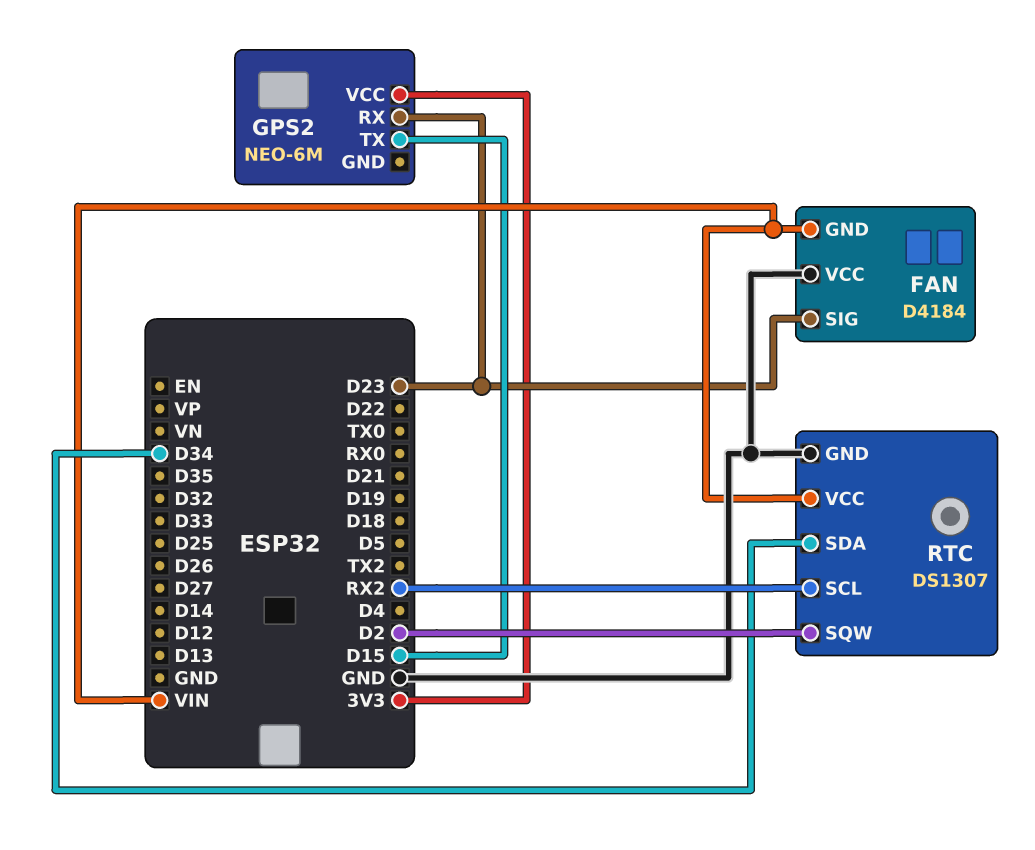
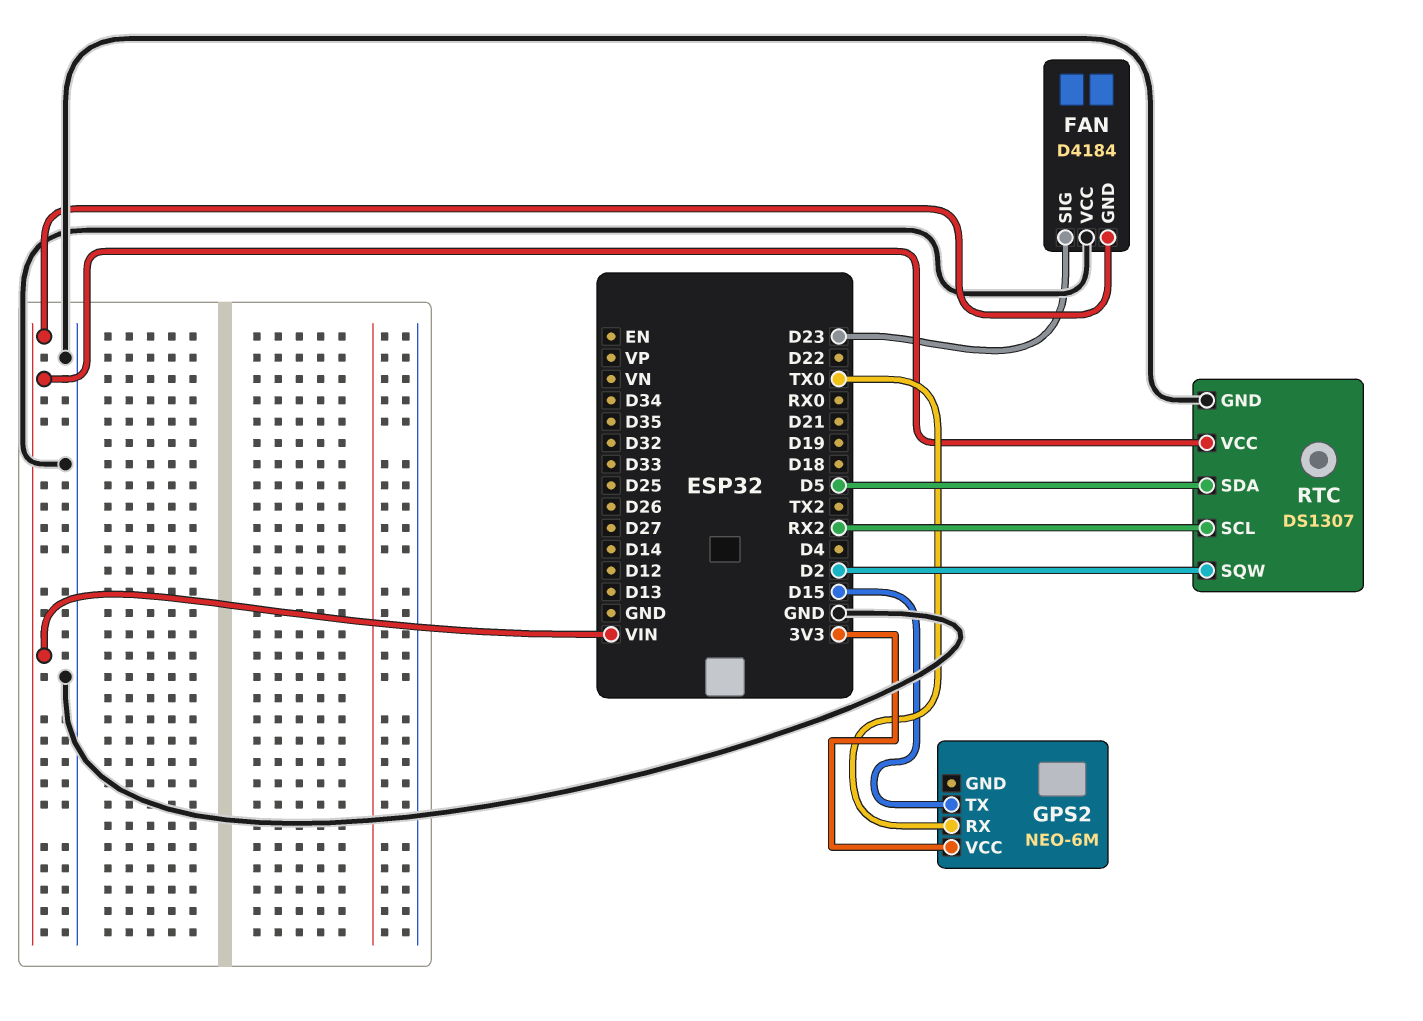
GPS2 pin RX: D23 -> TX0
RTC pin SDA: D34 -> D5

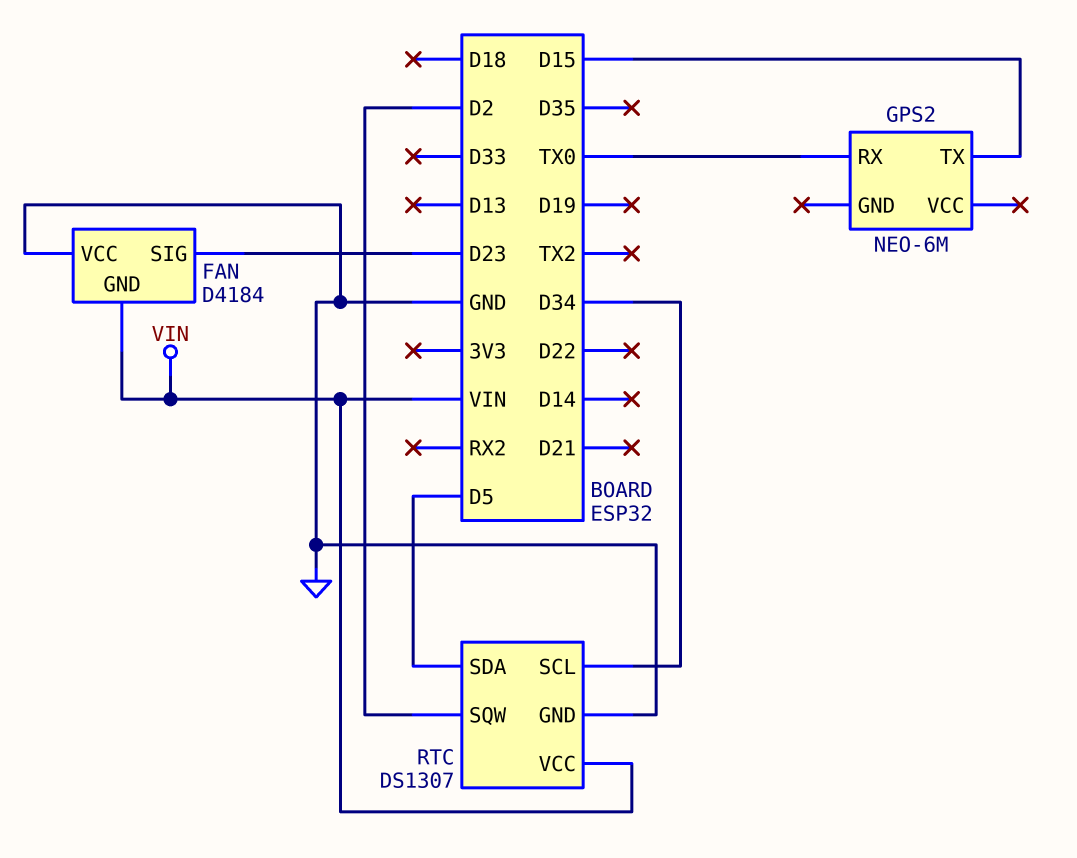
GPS2 pin VCC: 3V3 -> none
RTC pin SCL: RX2 -> D34

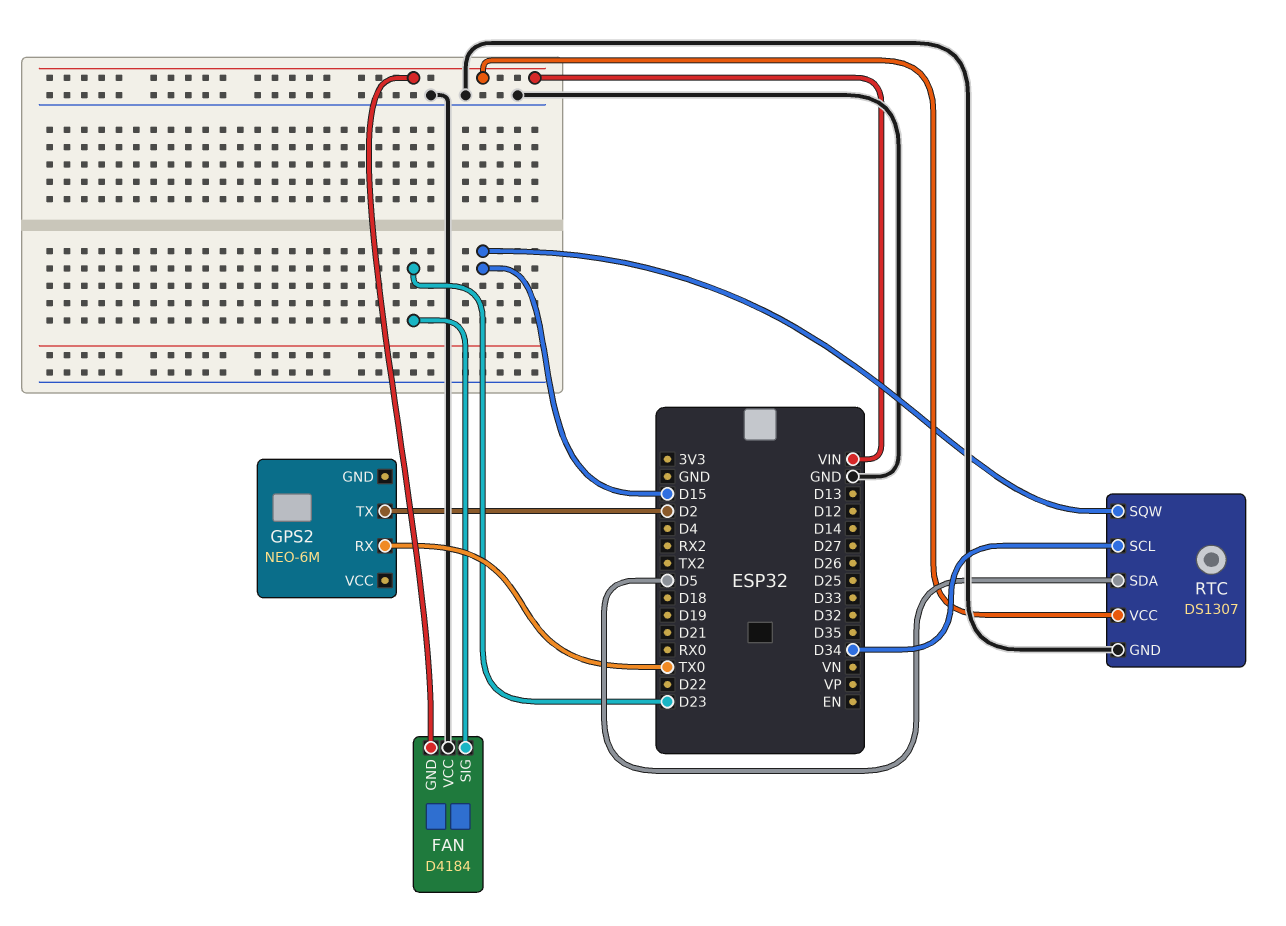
GPS2 pin TX: D15 -> D2
RTC pin SQW: D2 -> D15

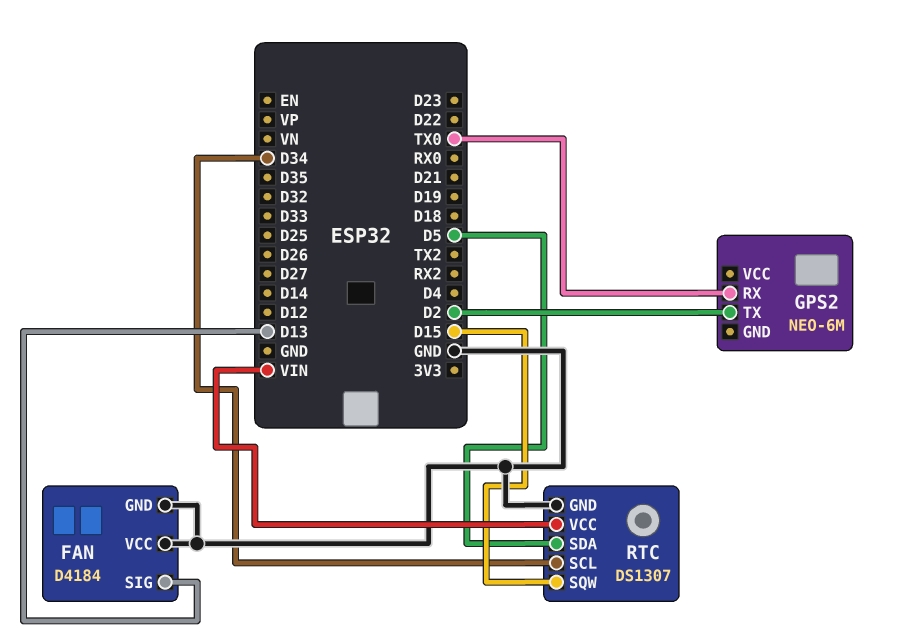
FAN pin GND: VIN -> GND
FAN pin SIG: D23 -> D13

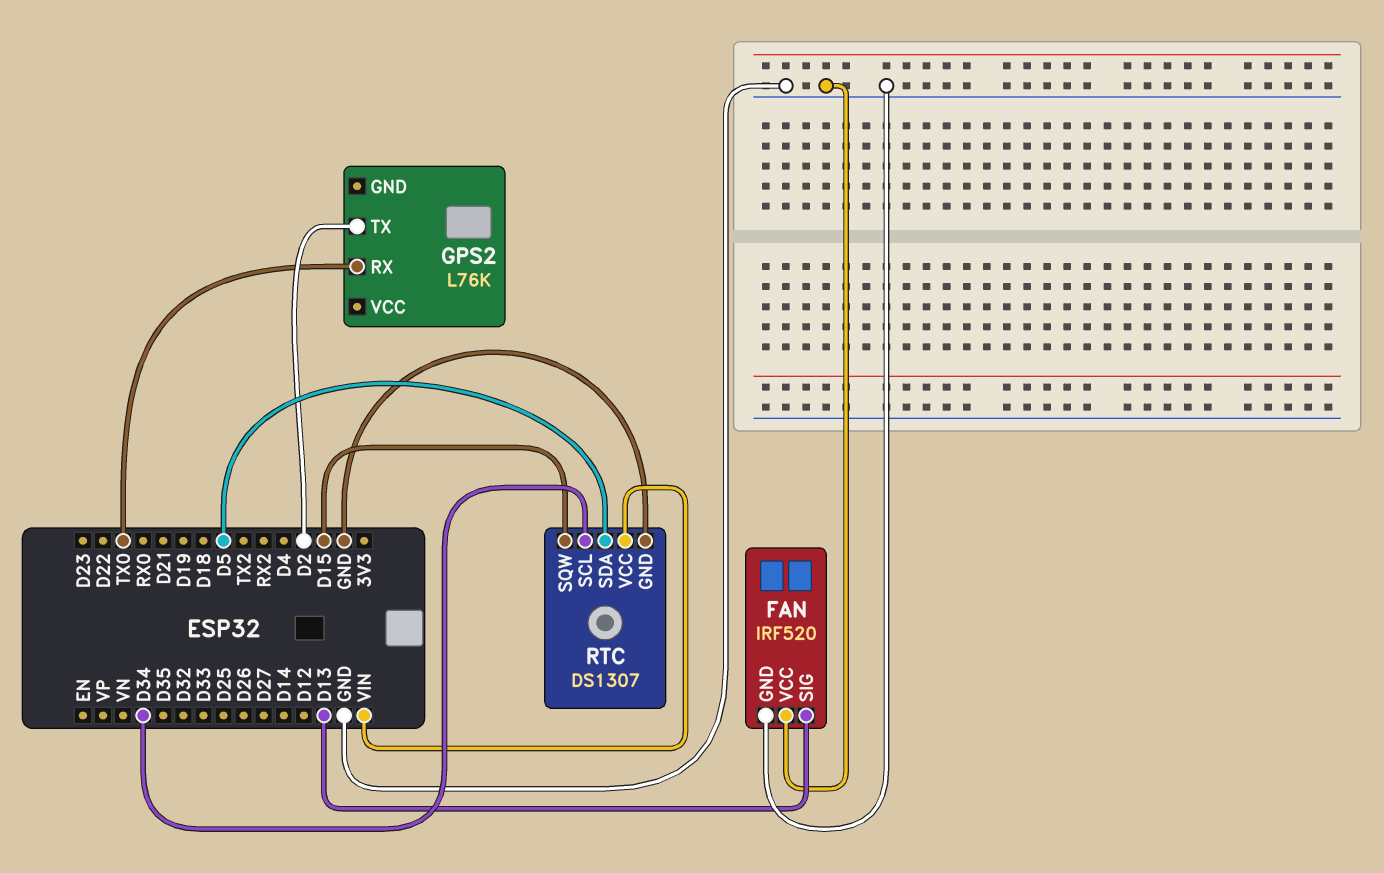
FAN: D4184 -> IRF520
GPS2: NEO-6M -> L76K

